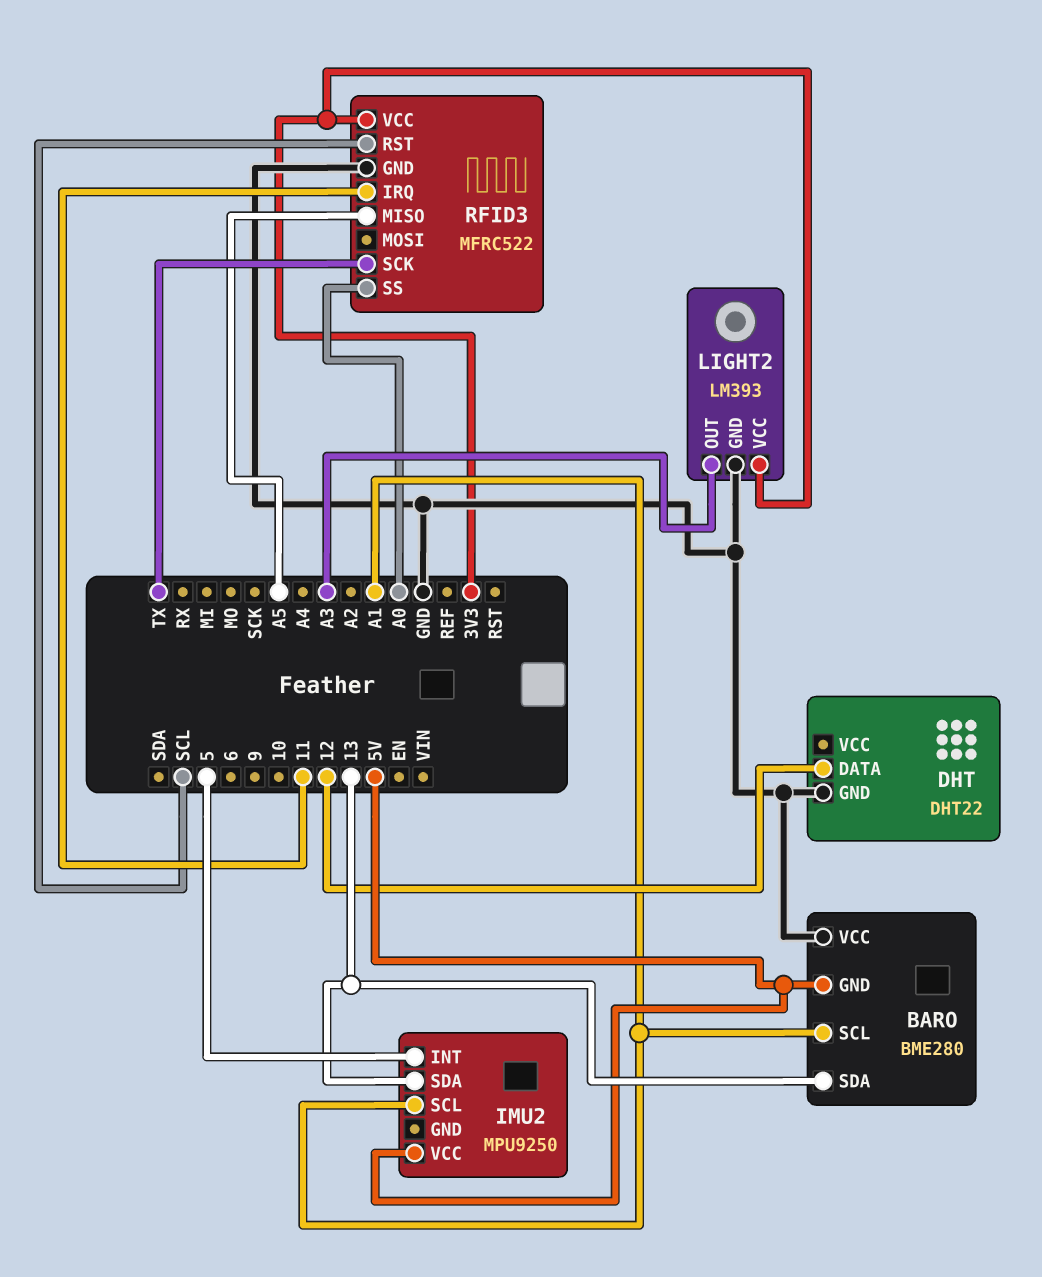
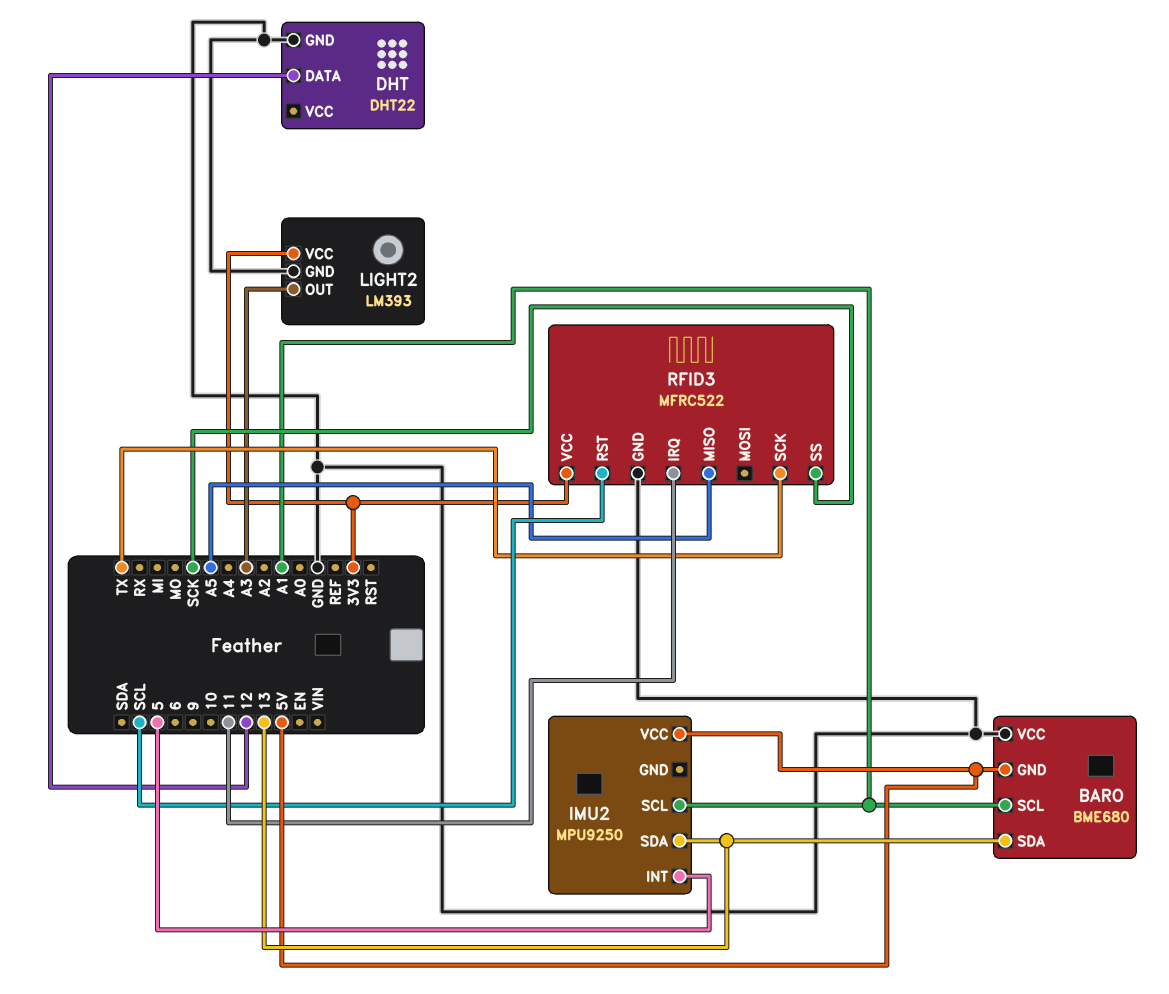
BARO: BME280 -> BME680
RFID3 pin SS: A0 -> SCK

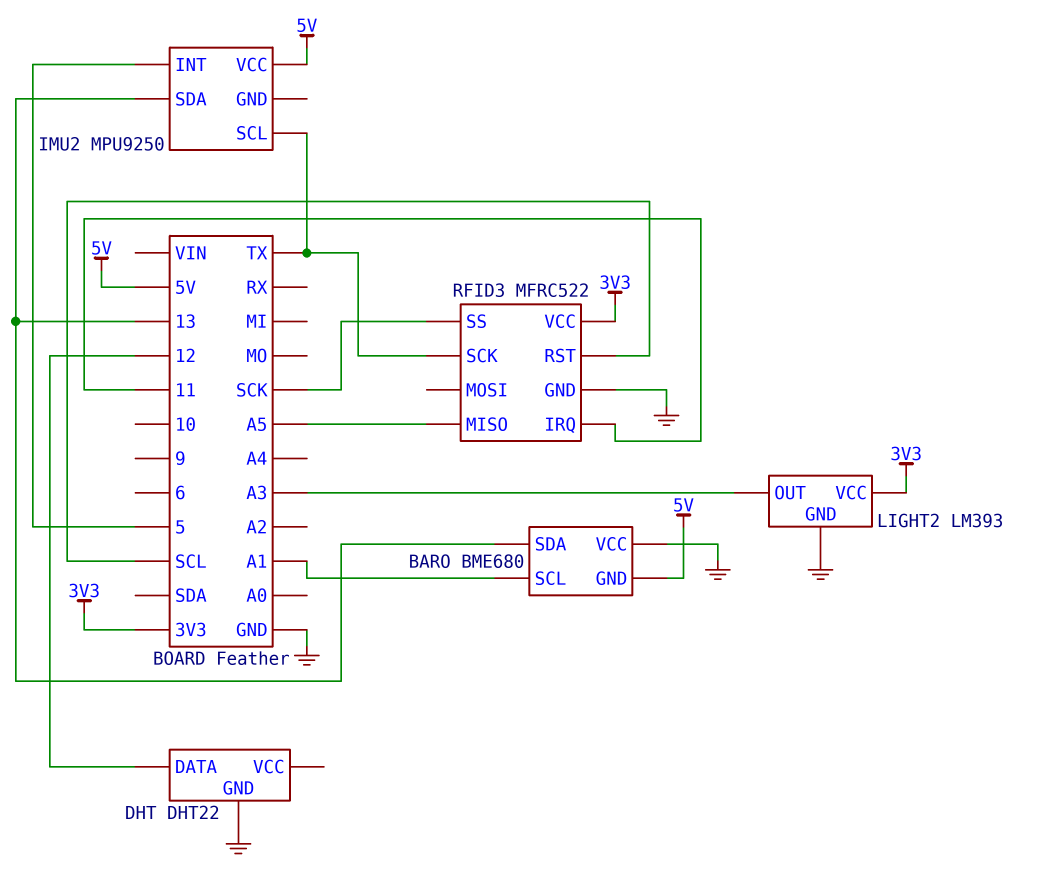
IMU2 pin SCL: A1 -> TX

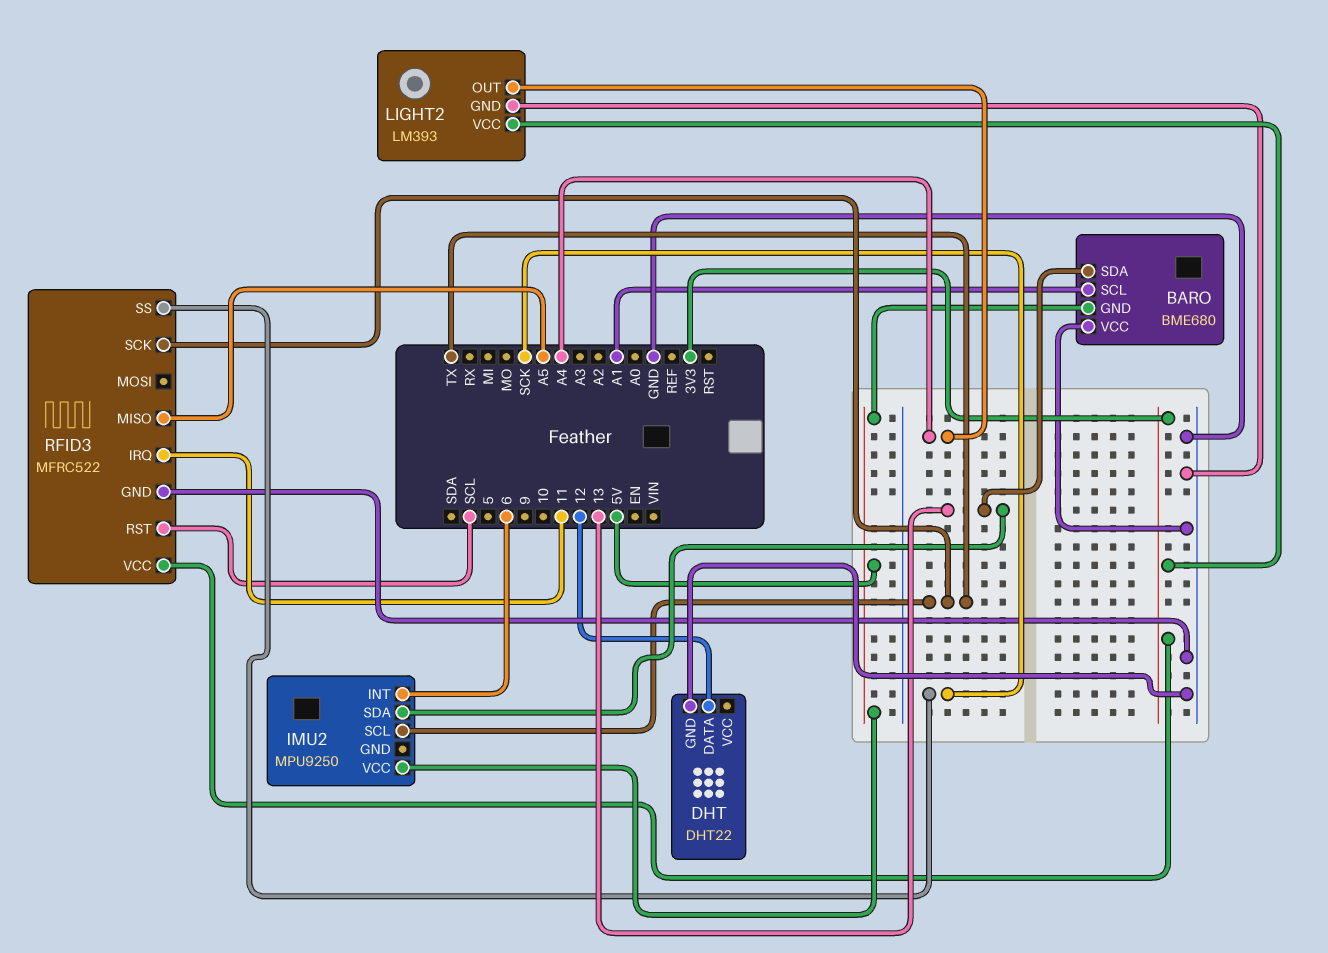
IMU2 pin INT: 5 -> 6
LIGHT2 pin OUT: A3 -> A4

